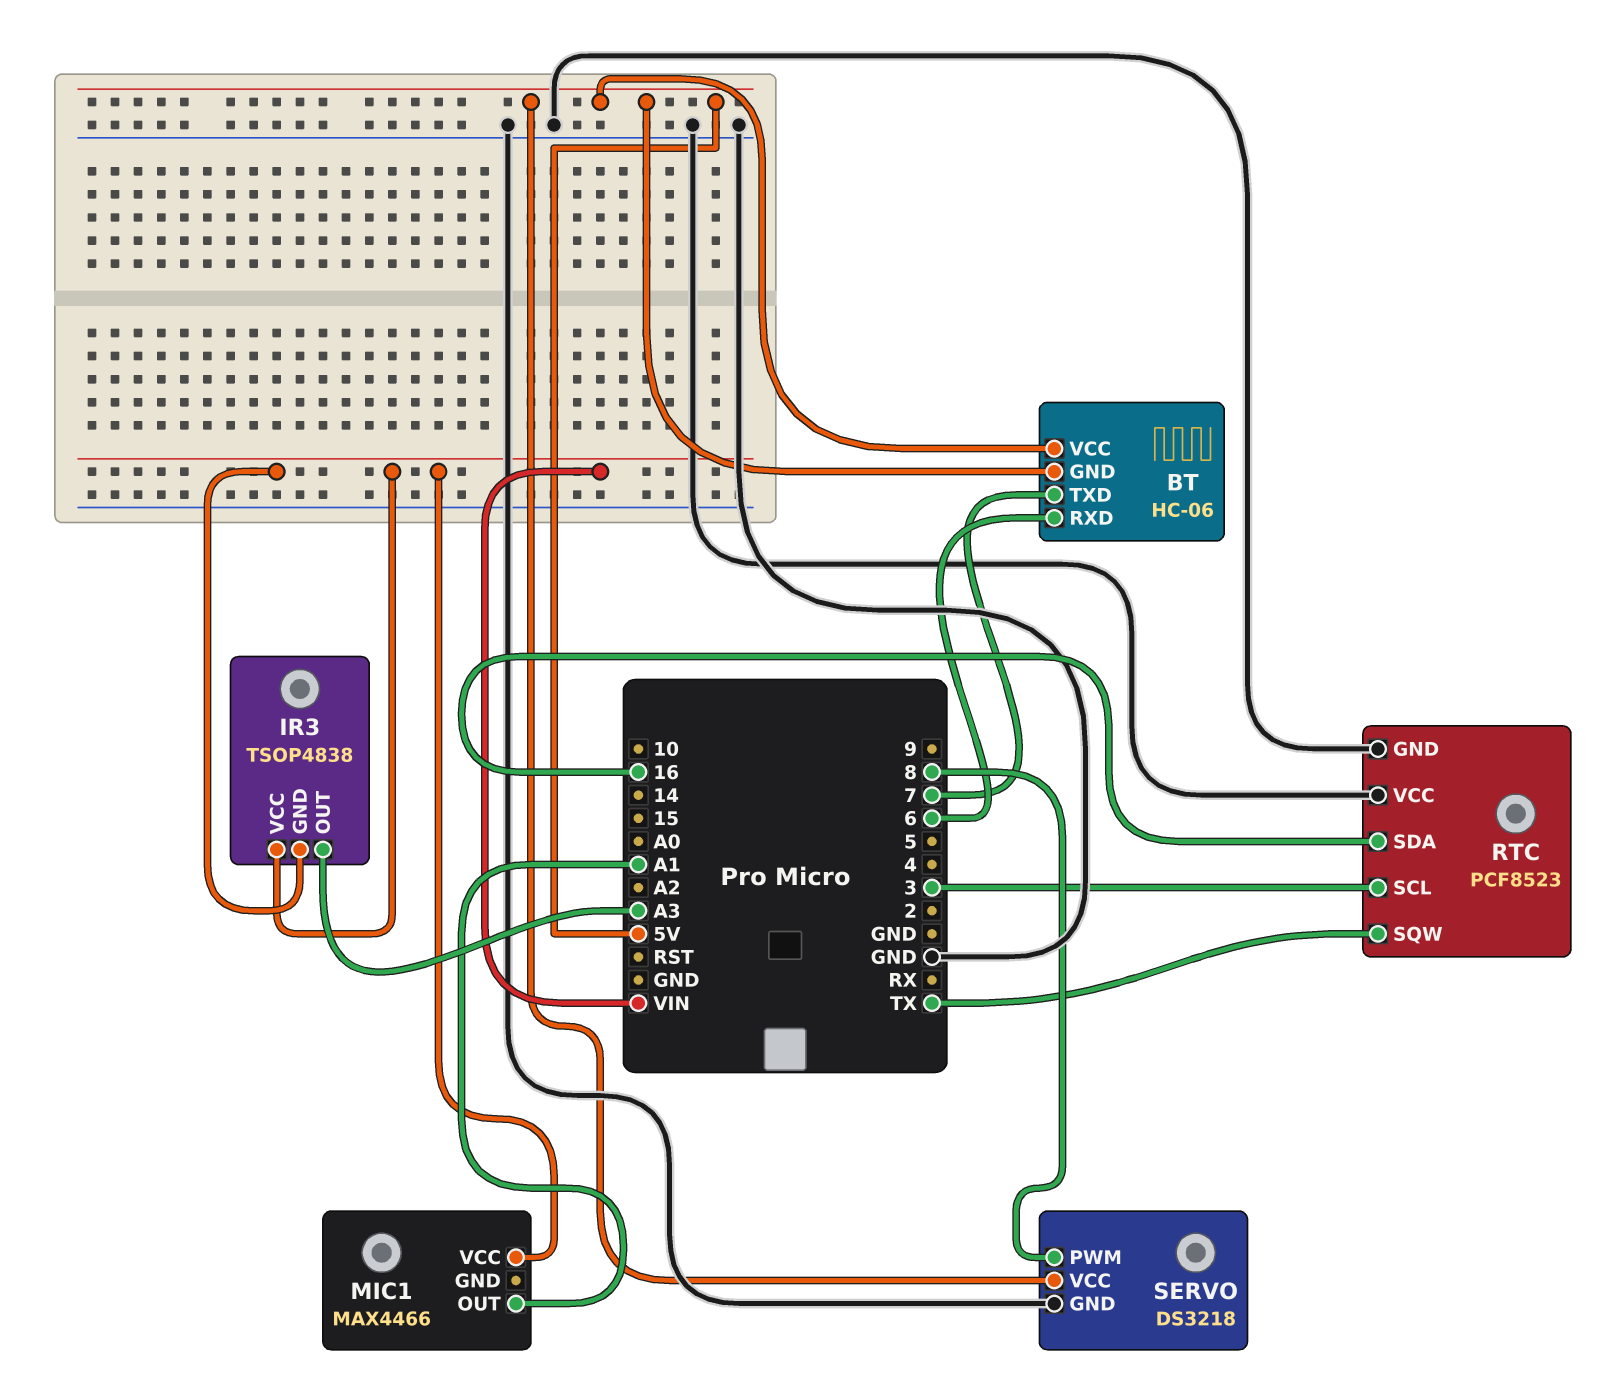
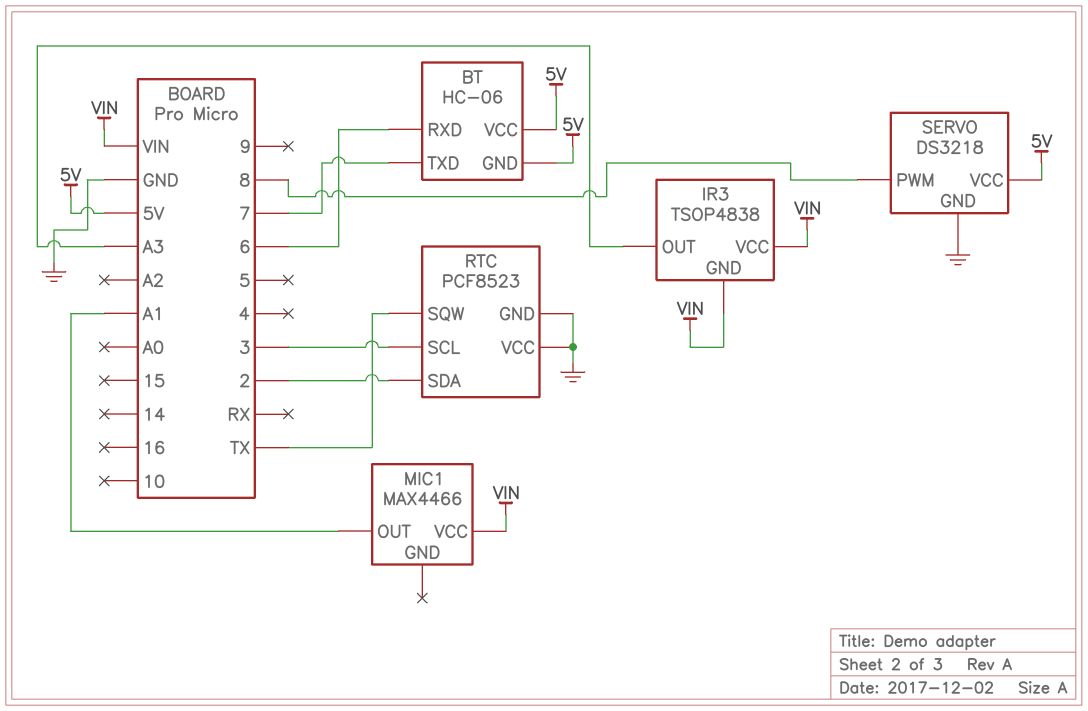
RTC pin SDA: 16 -> 2

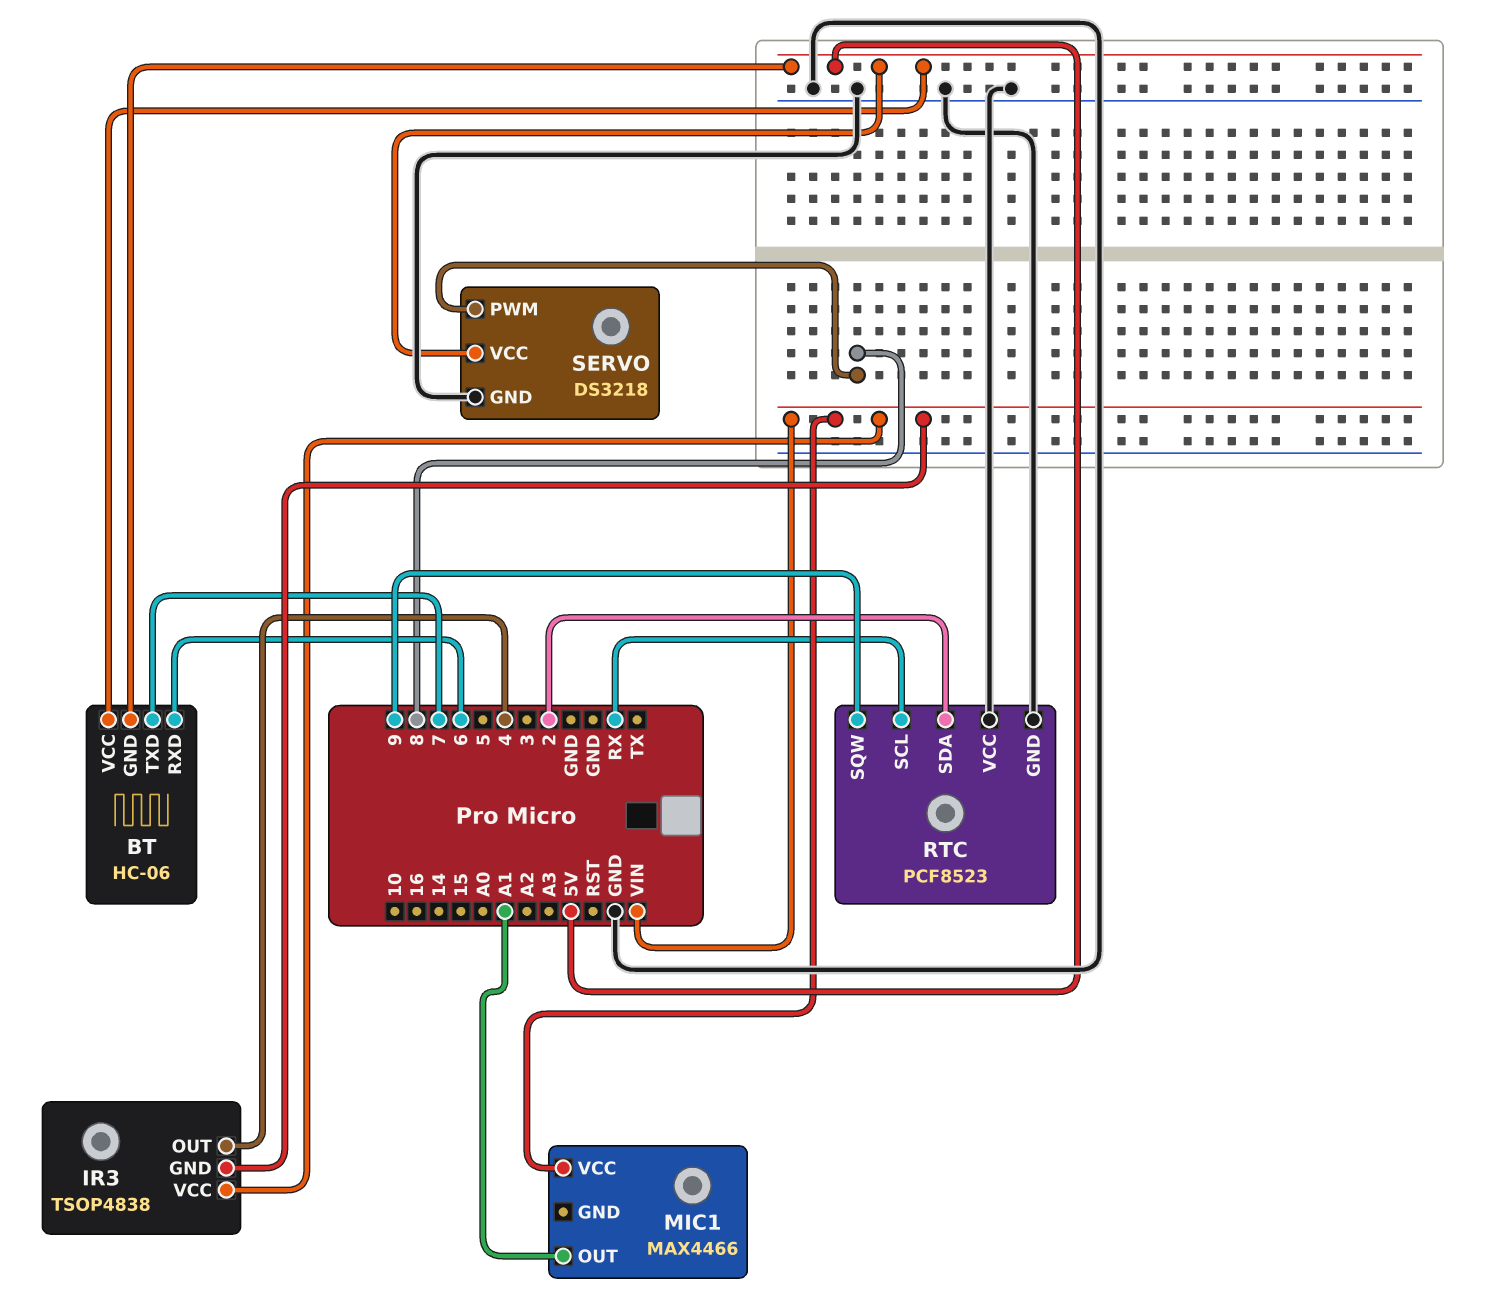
IR3 pin OUT: A3 -> 4
RTC pin SCL: 3 -> RX
RTC pin SQW: TX -> 9

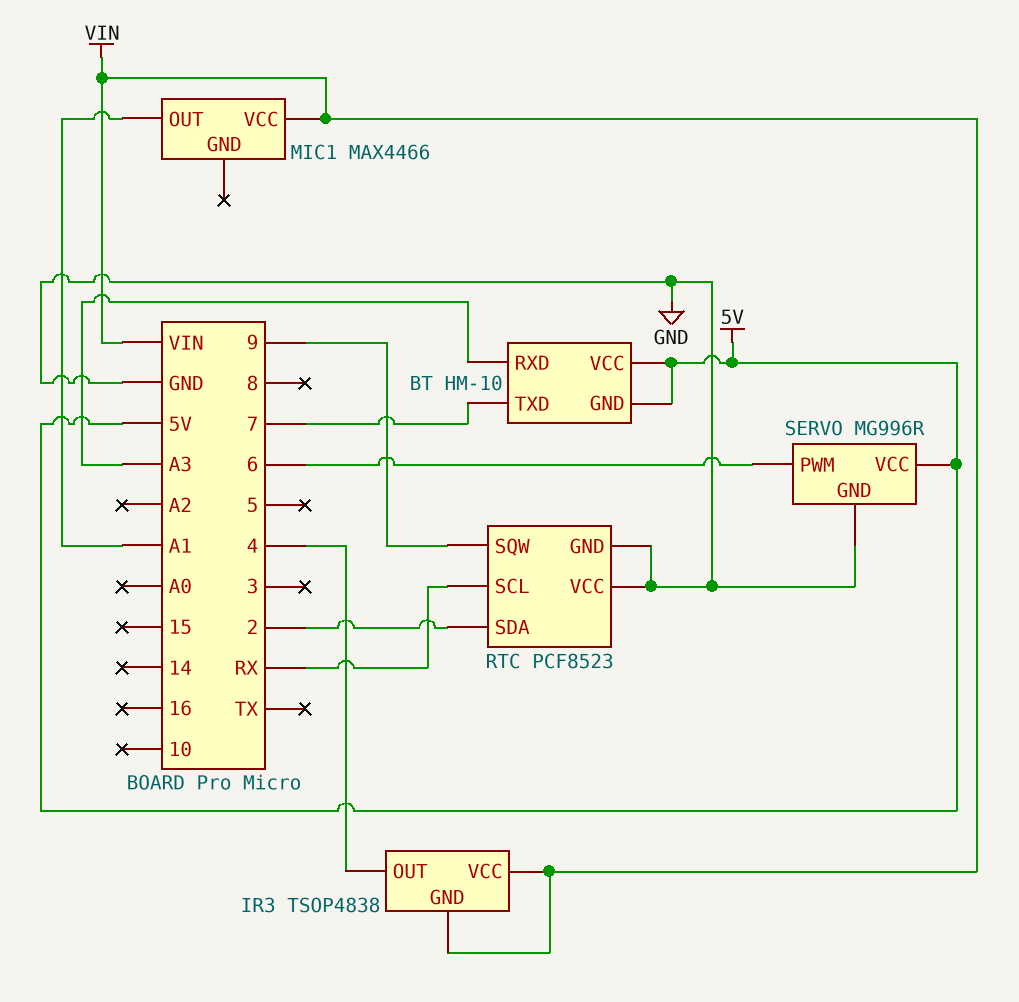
BT: HC-06 -> HM-10
BT pin RXD: 6 -> A3
SERVO: DS3218 -> MG996R
SERVO pin PWM: 8 -> 6

